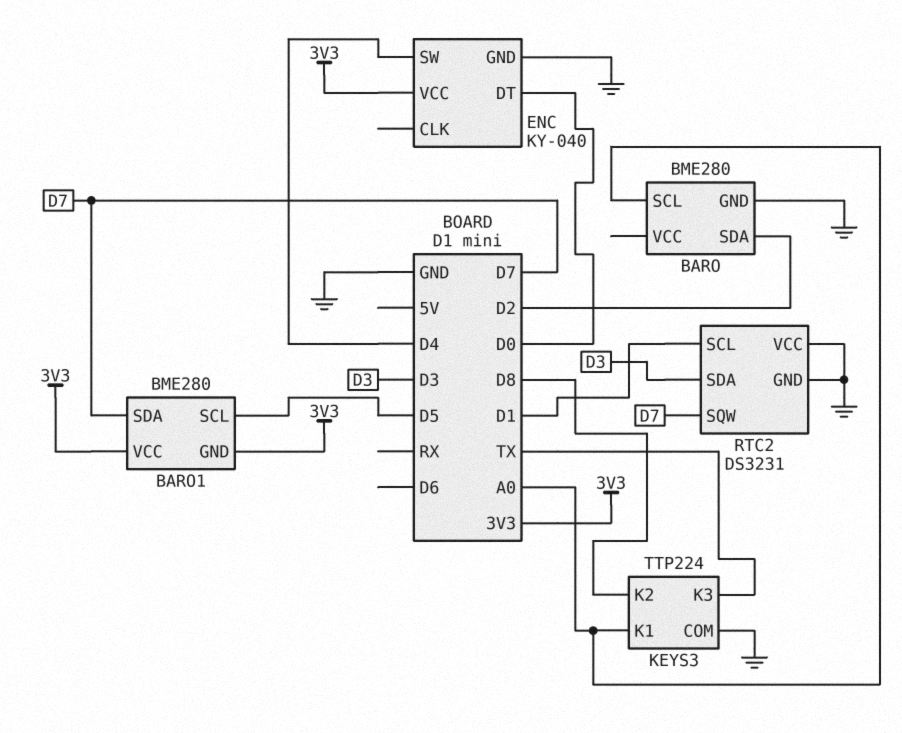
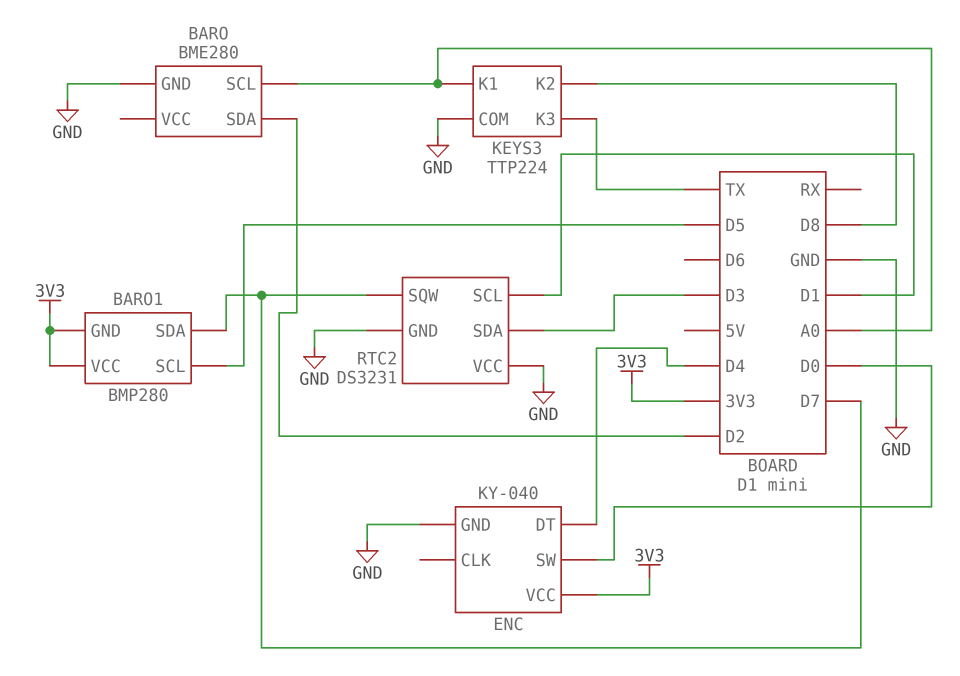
BARO1: BME280 -> BMP280
ENC pin DT: D0 -> D4
ENC pin SW: D4 -> D0

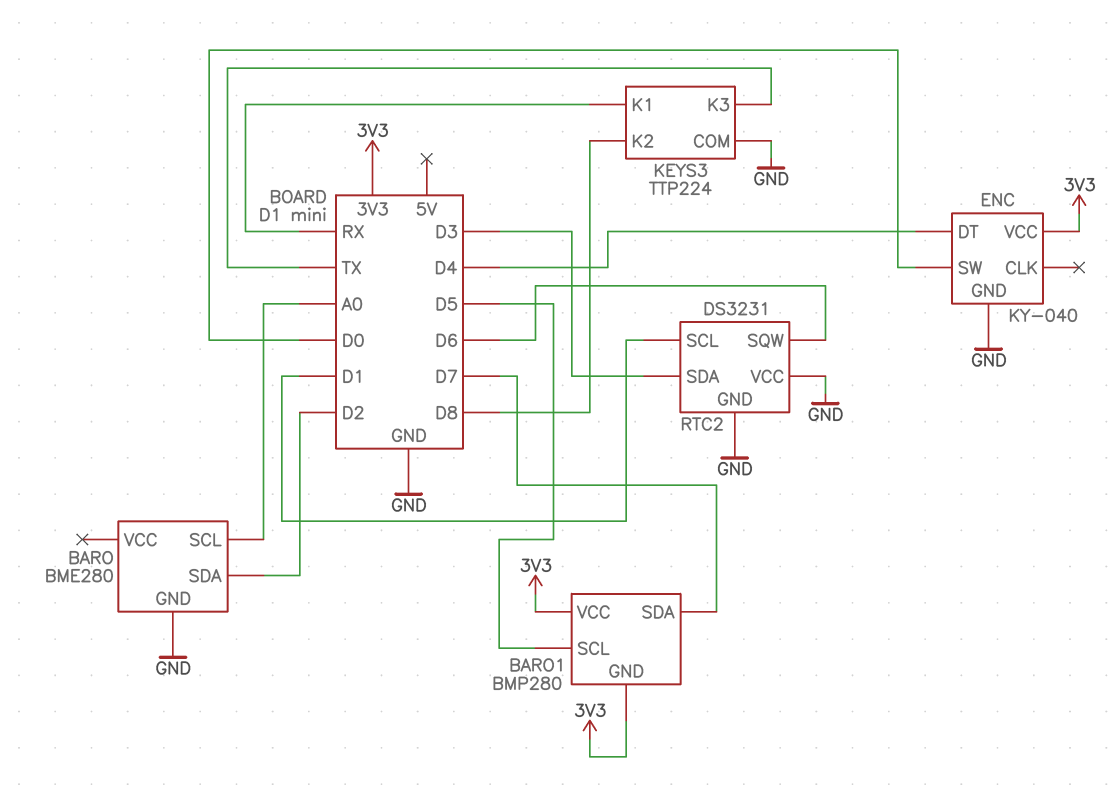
KEYS3 pin K1: A0 -> RX
RTC2 pin SQW: D7 -> D6

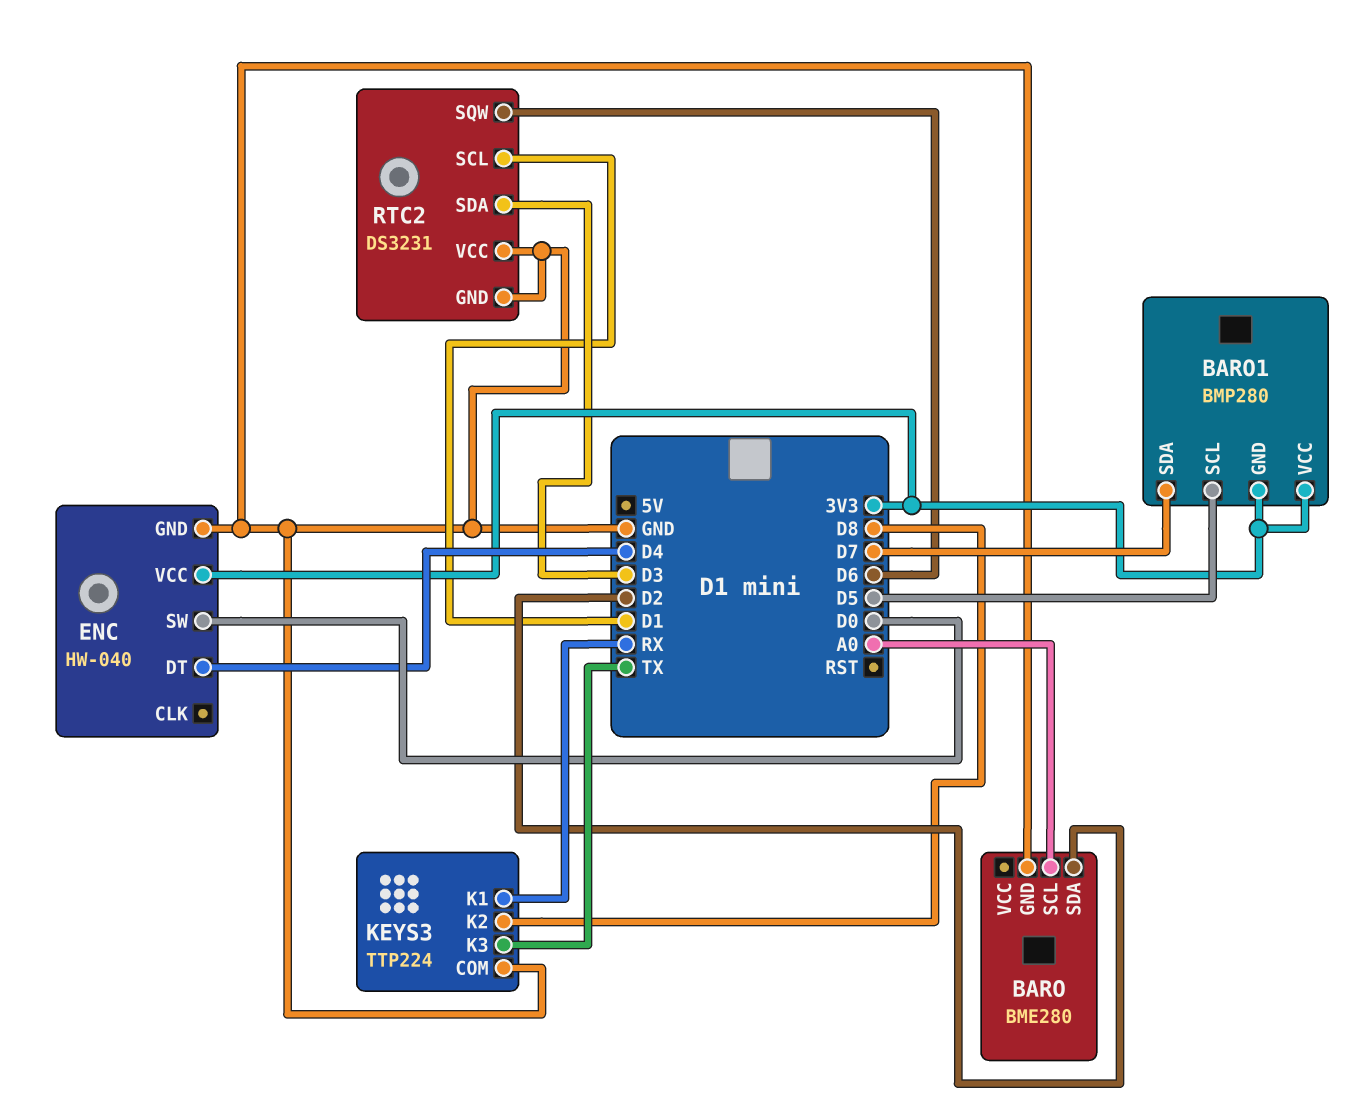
ENC: KY-040 -> HW-040

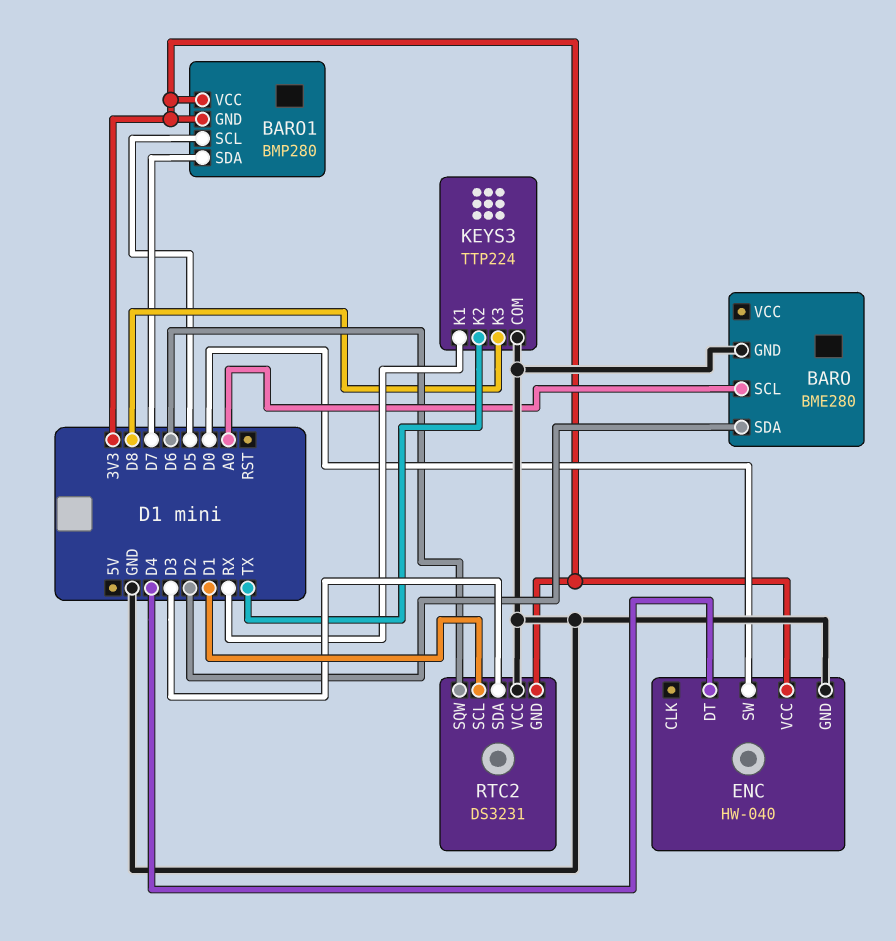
KEYS3 pin K2: D8 -> TX
KEYS3 pin K3: TX -> D8
RTC2 pin GND: GND -> 3V3

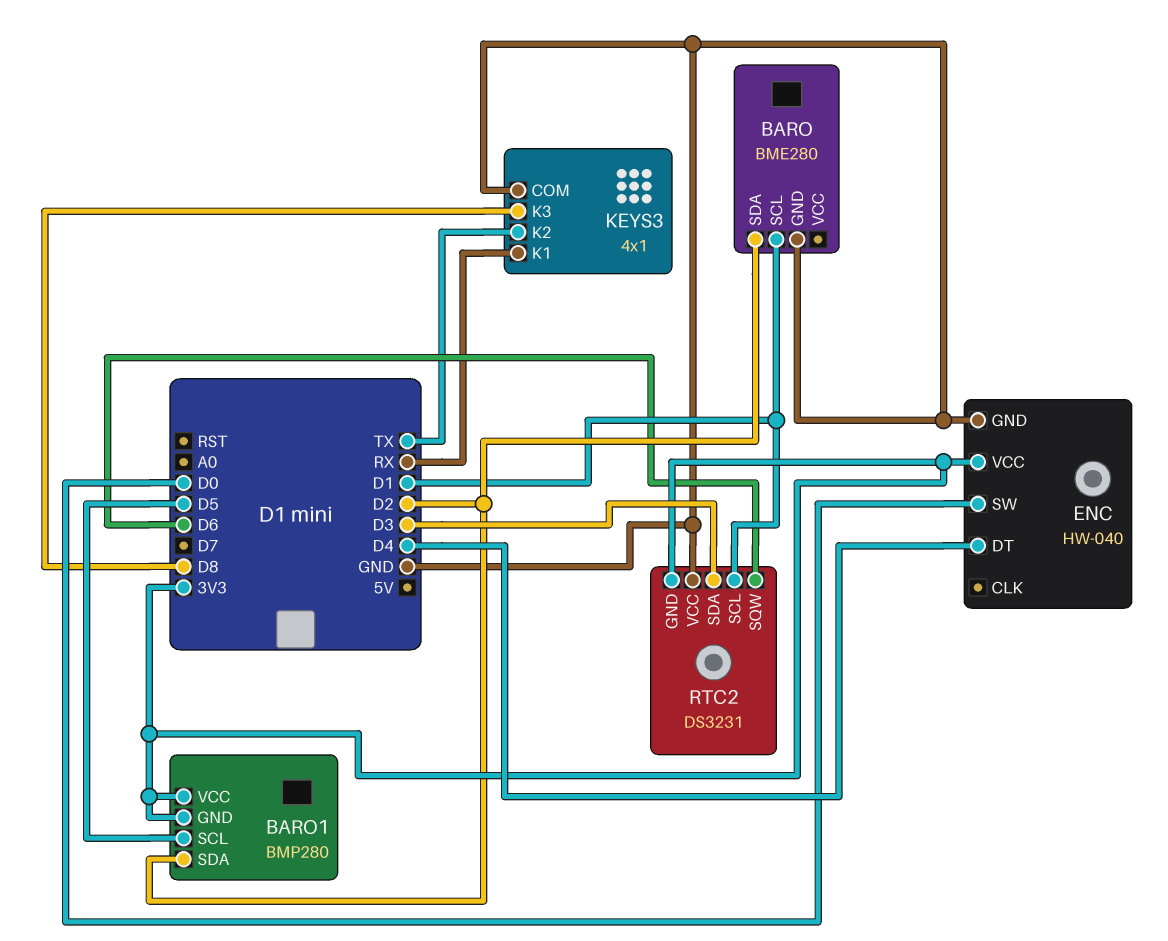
BARO pin SCL: A0 -> D1
BARO1 pin SDA: D7 -> D2
KEYS3: TTP224 -> 4x1

